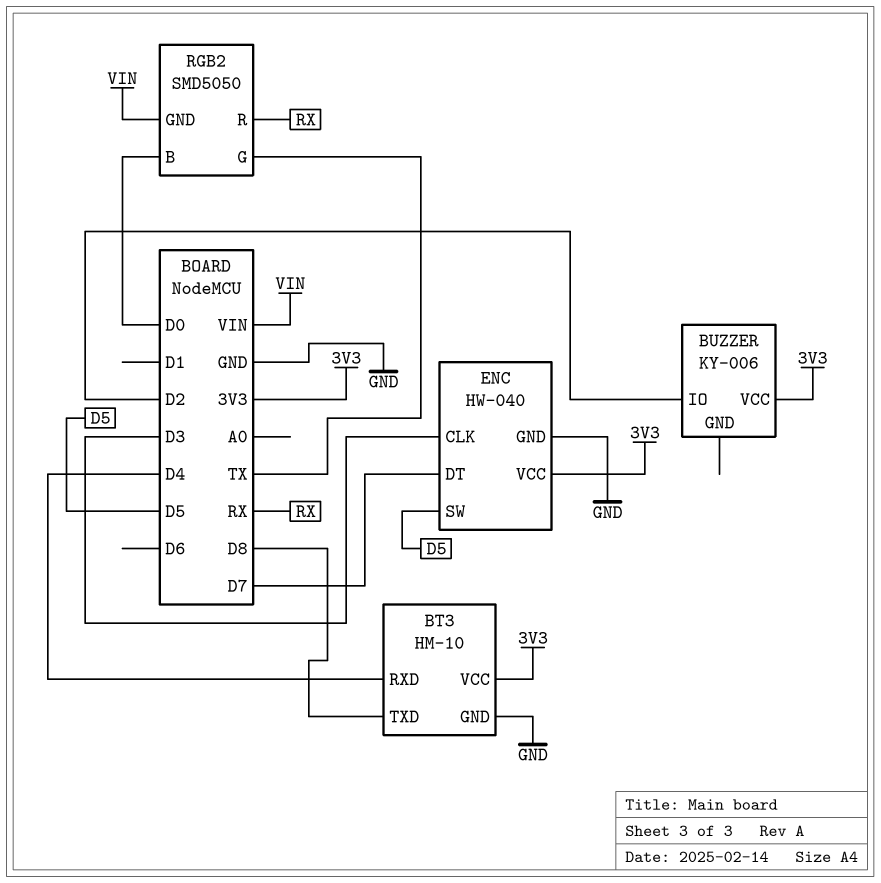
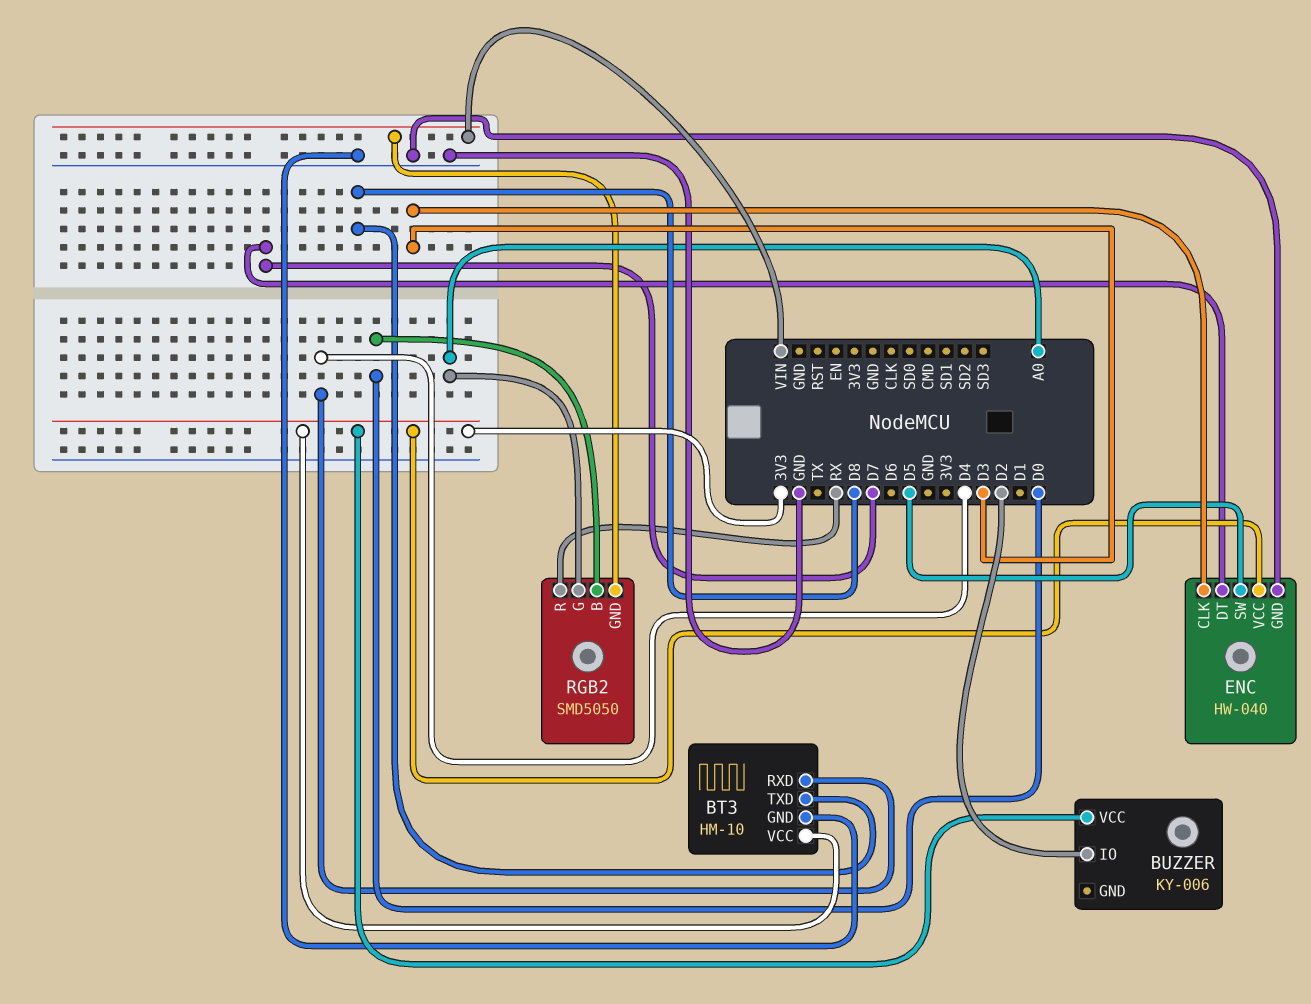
RGB2 pin G: TX -> A0

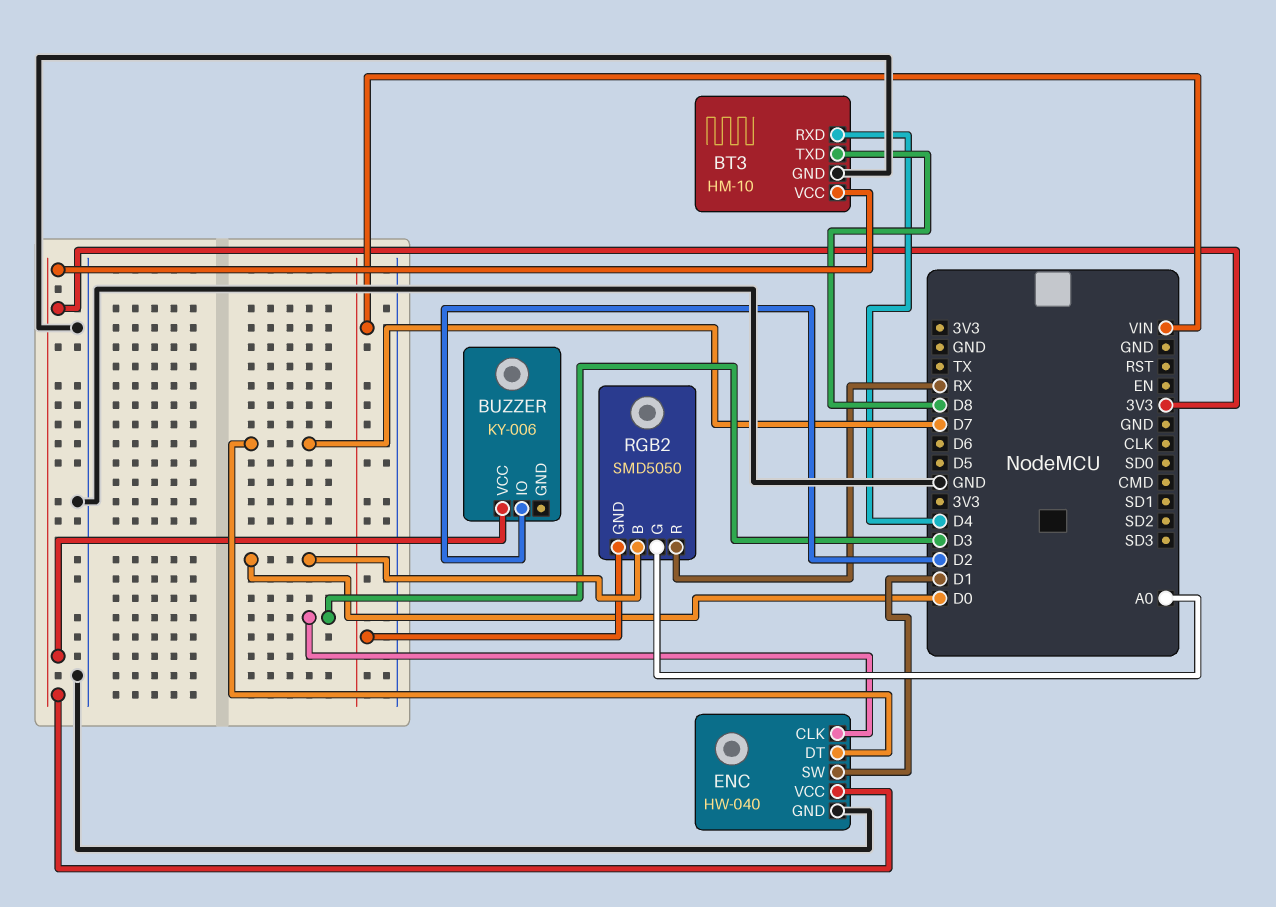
ENC pin SW: D5 -> D1

